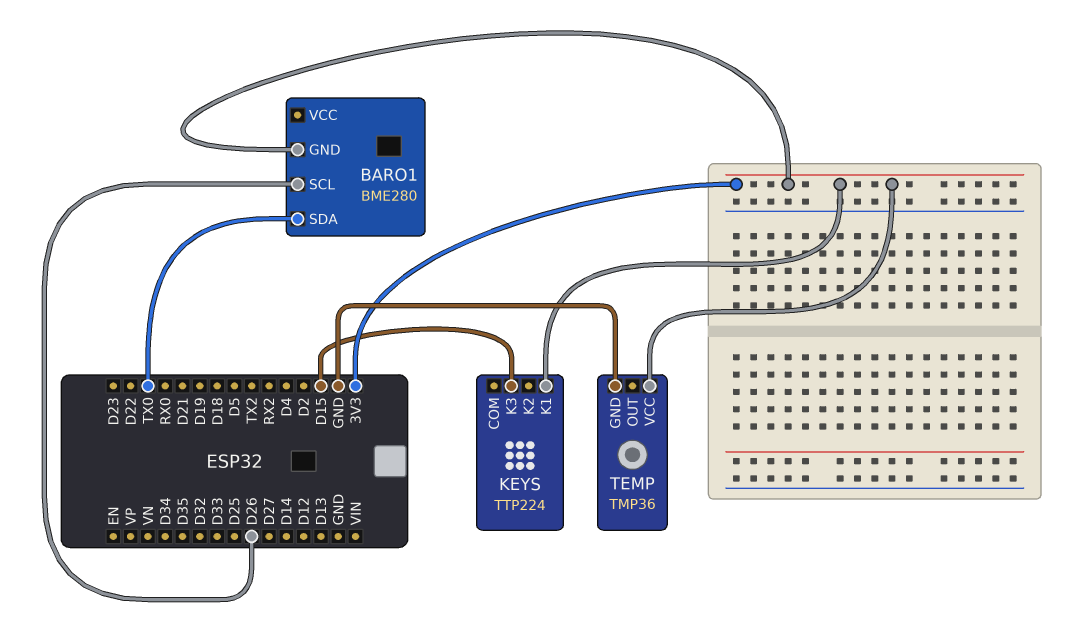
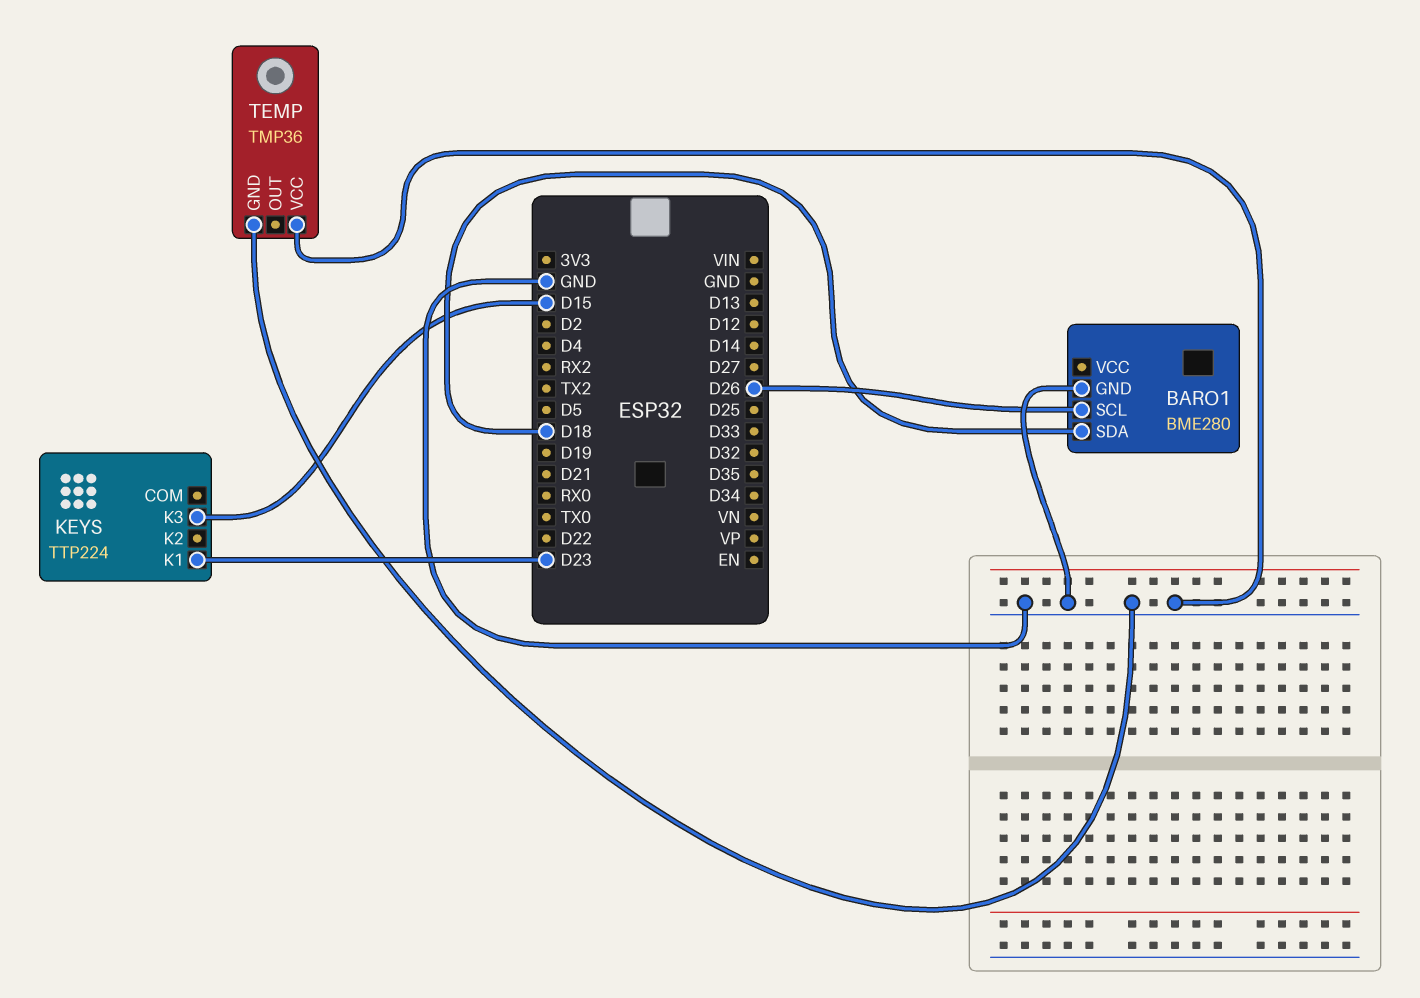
BARO1 pin GND: 3V3 -> GND
BARO1 pin SDA: TX0 -> D18
KEYS pin K1: 3V3 -> D23
TEMP pin VCC: 3V3 -> GND

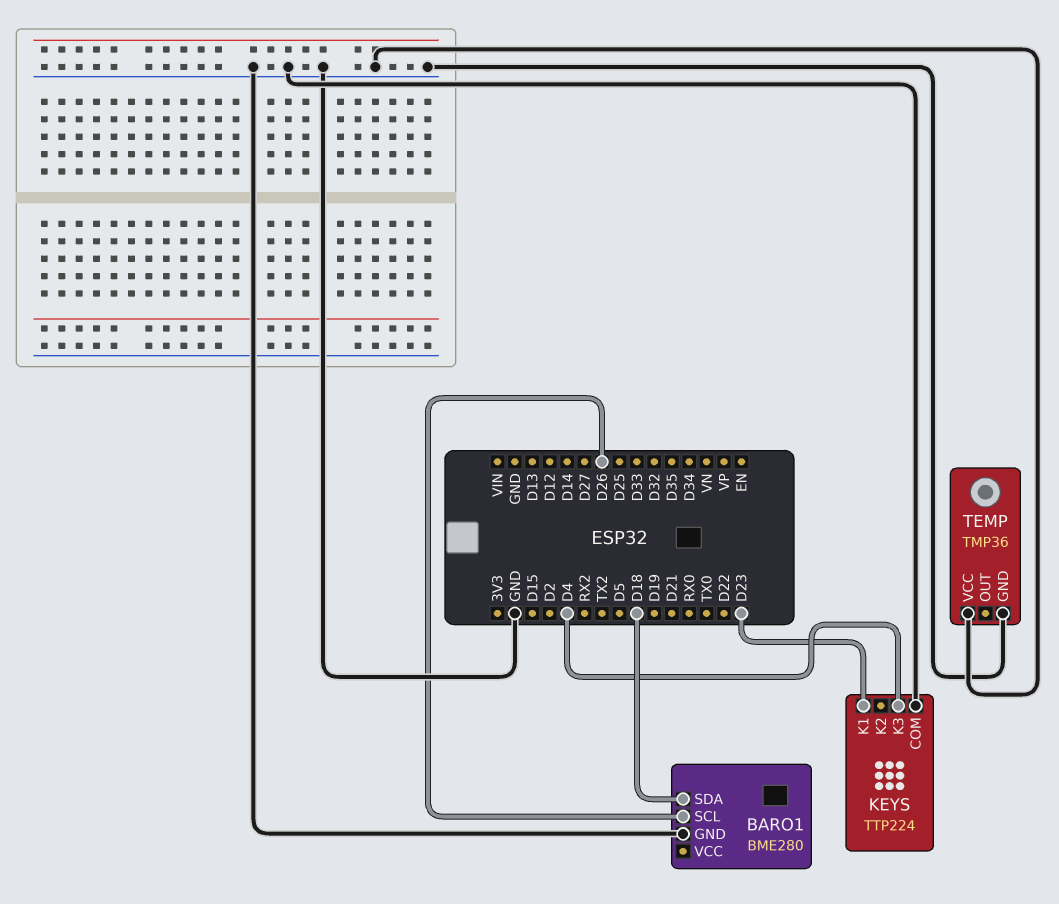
KEYS pin COM: none -> GND
KEYS pin K3: D15 -> D4

